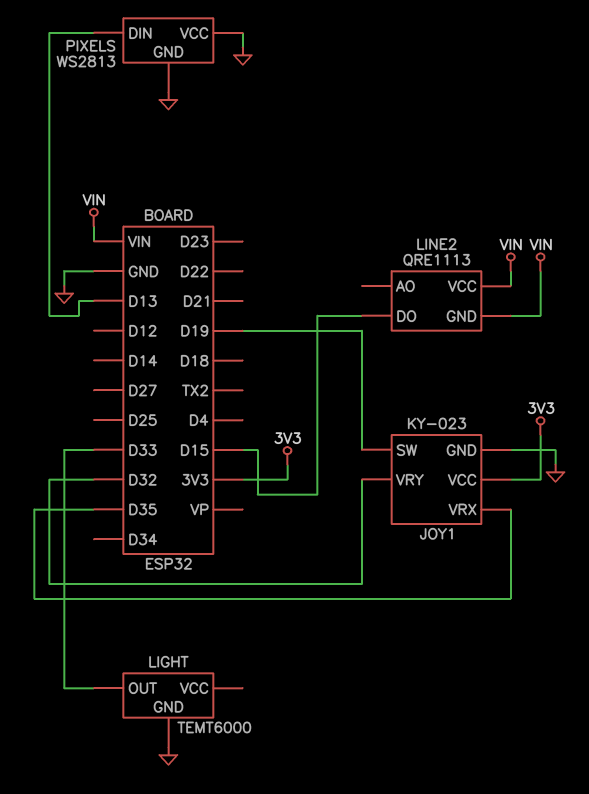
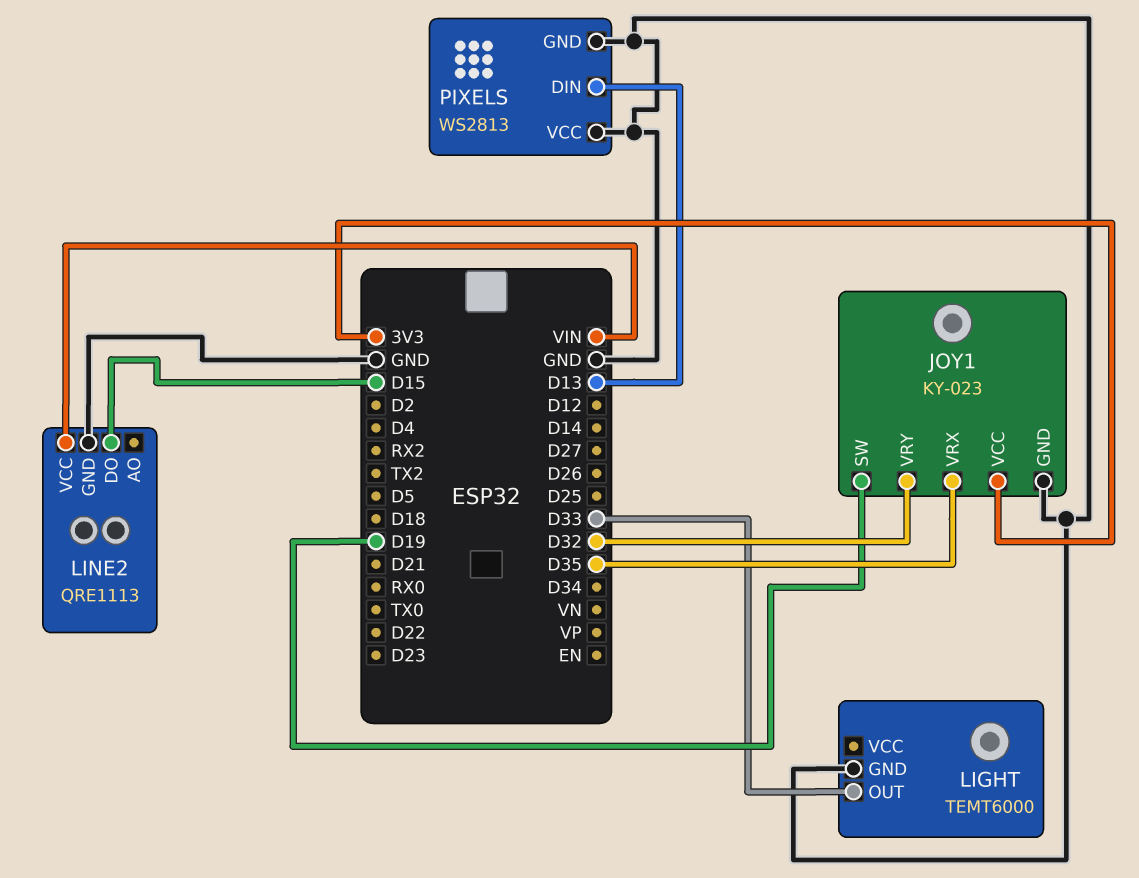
LINE2 pin GND: VIN -> GND

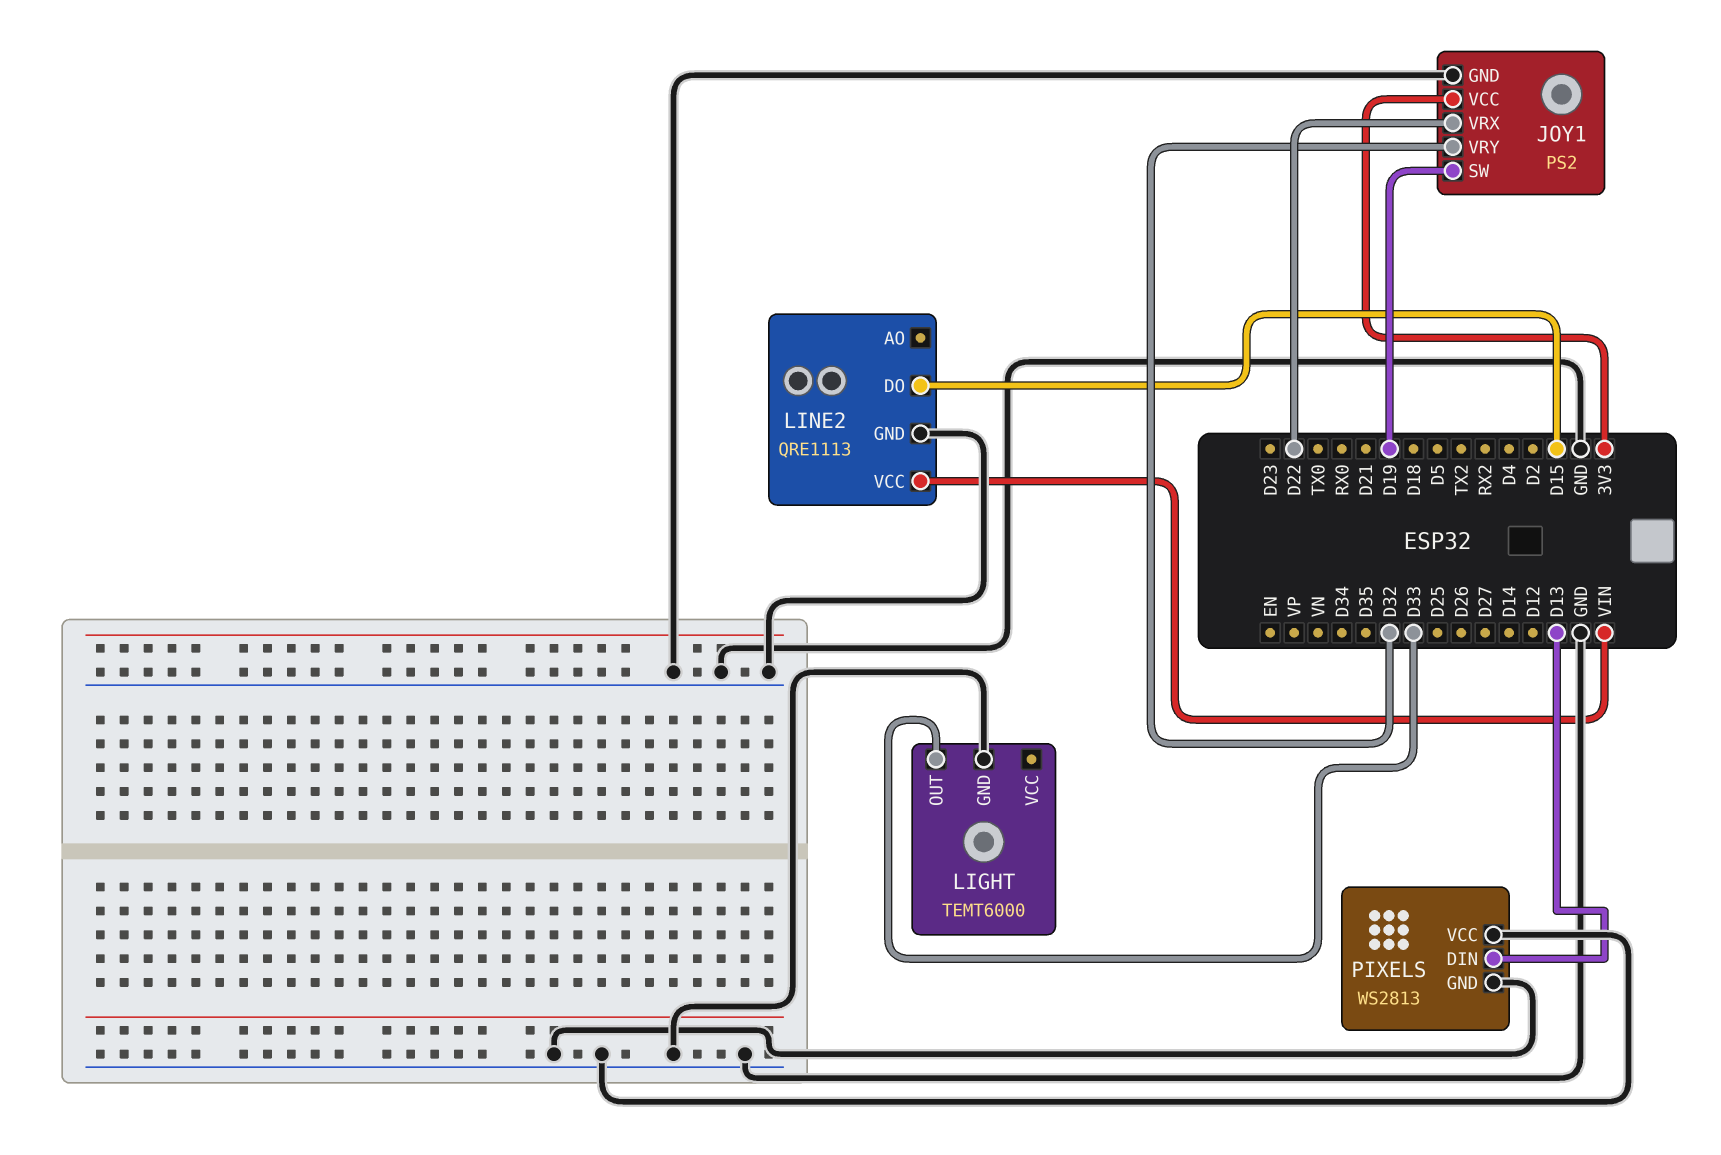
JOY1: KY-023 -> PS2
JOY1 pin VRX: D35 -> D22

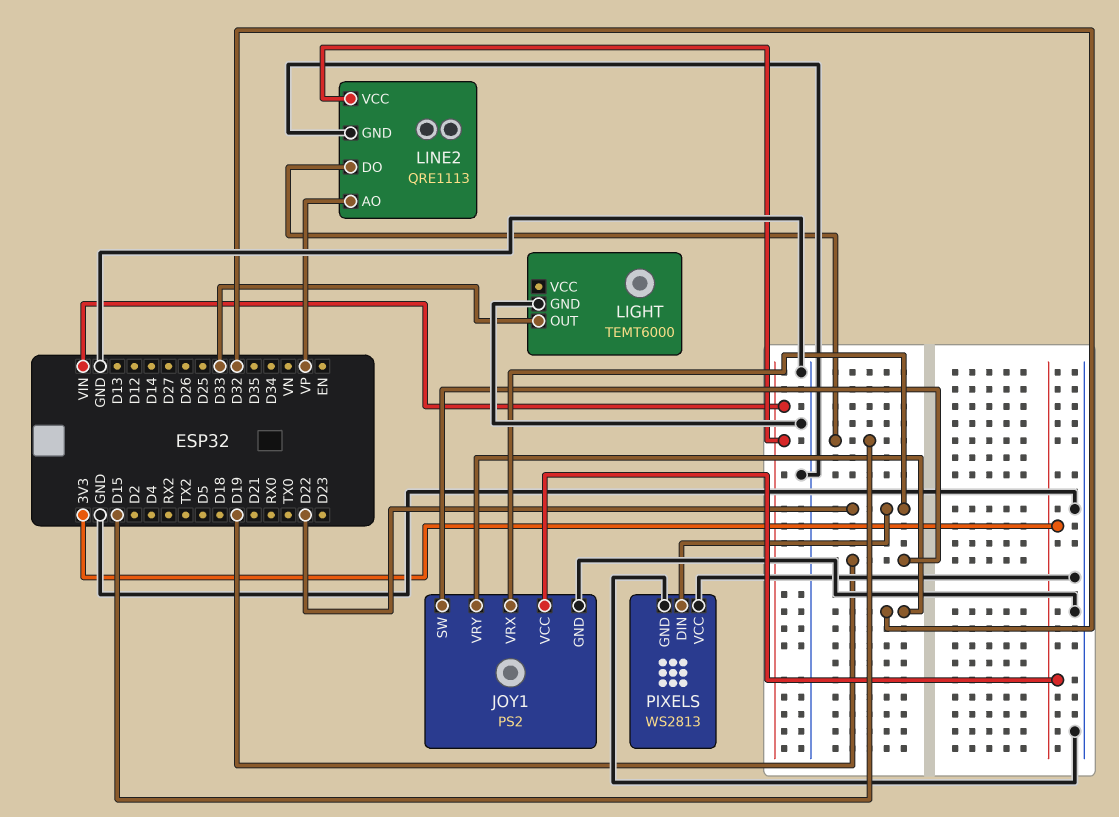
LINE2 pin AO: none -> VP
PIXELS pin DIN: D13 -> D22

